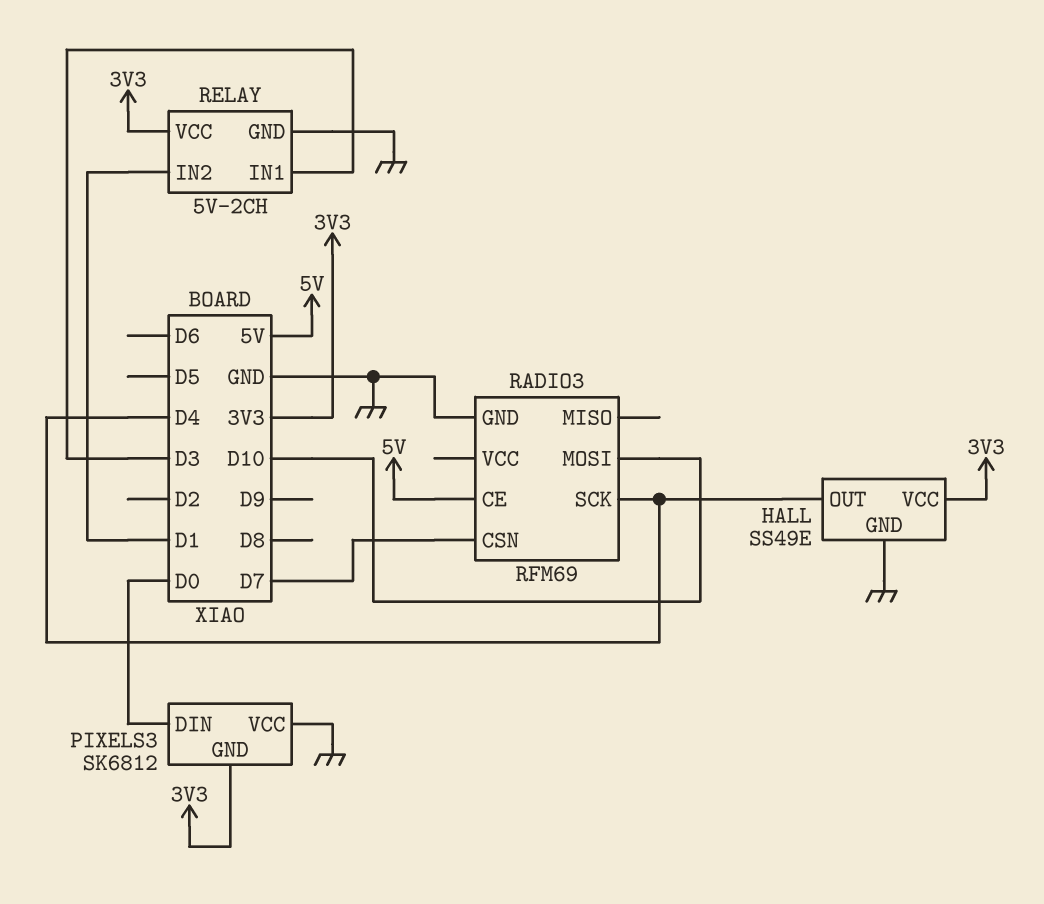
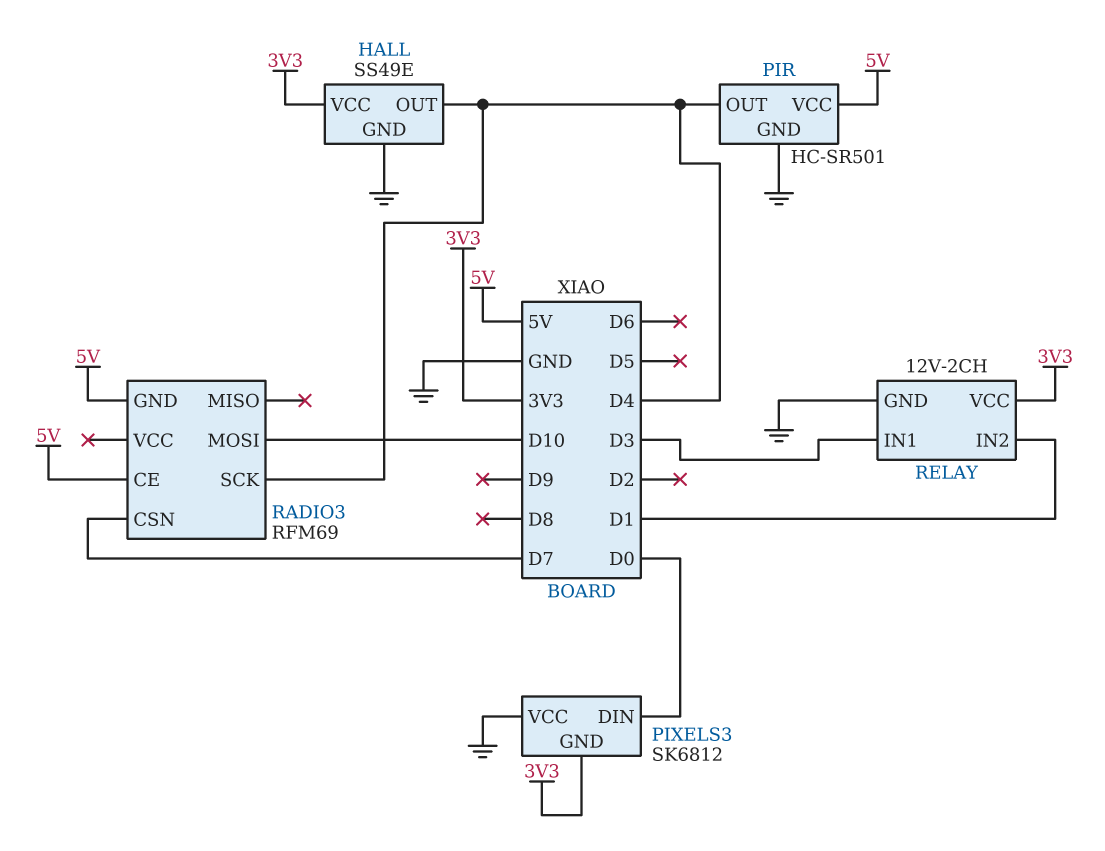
PIR: none -> HC-SR501
PIR pin GND: none -> GND
PIR pin OUT: none -> D4
PIR pin VCC: none -> 5V
RADIO3 pin GND: GND -> 5V
RELAY: 5V-2CH -> 12V-2CH

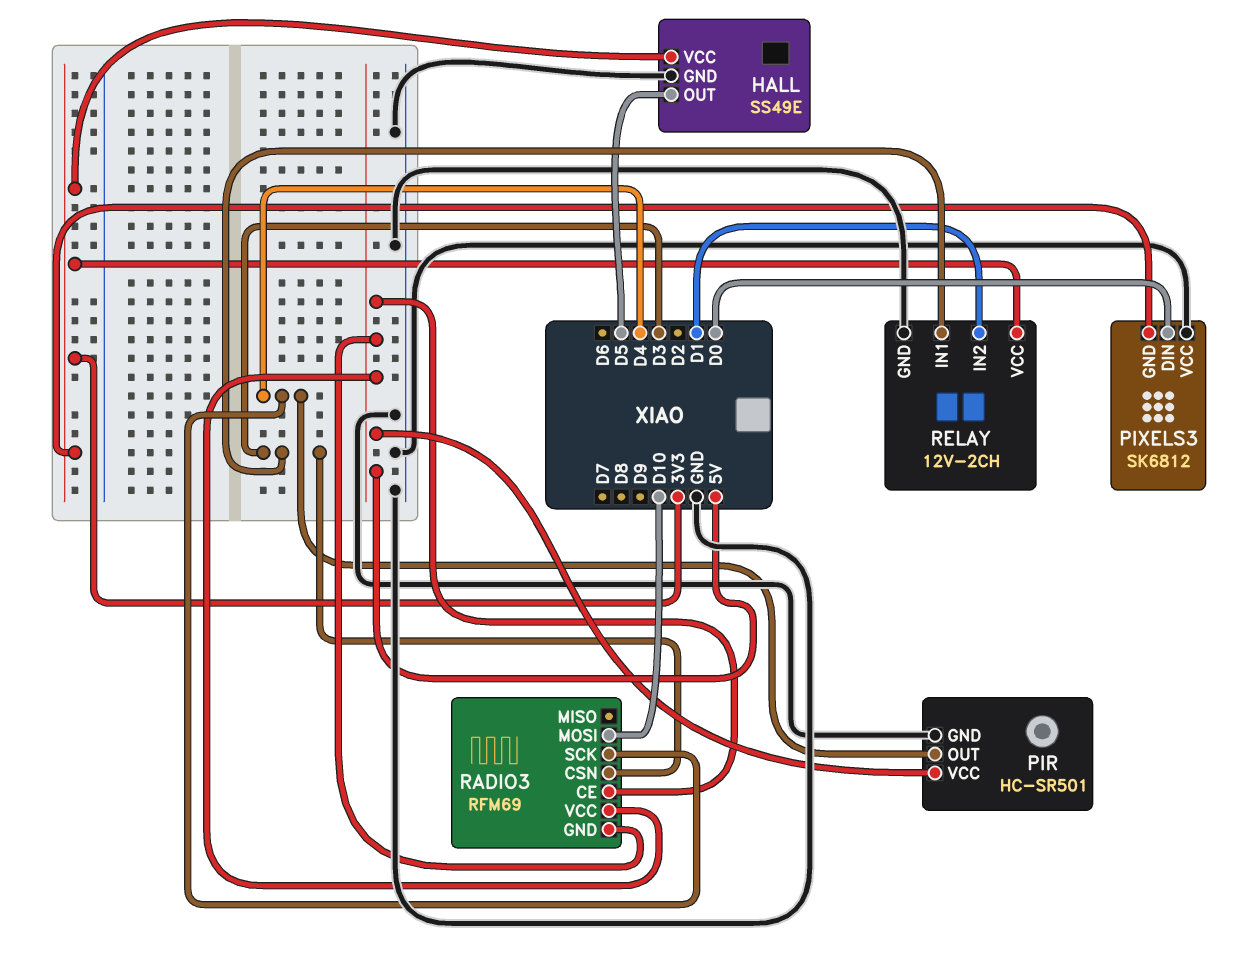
HALL pin OUT: D4 -> D5
RADIO3 pin CSN: D7 -> D3
RADIO3 pin VCC: none -> 5V

